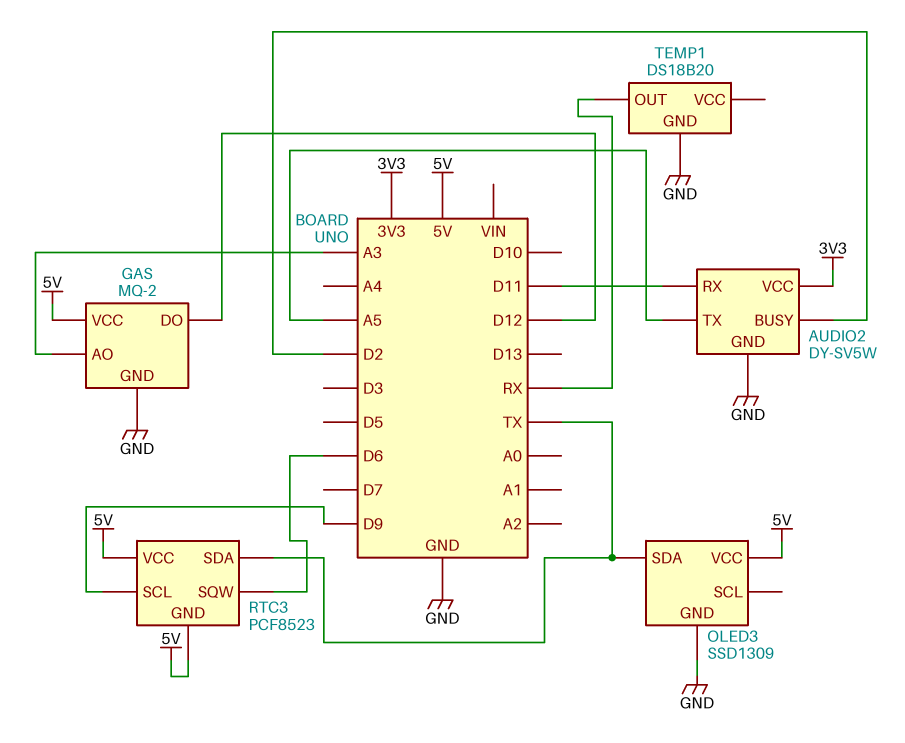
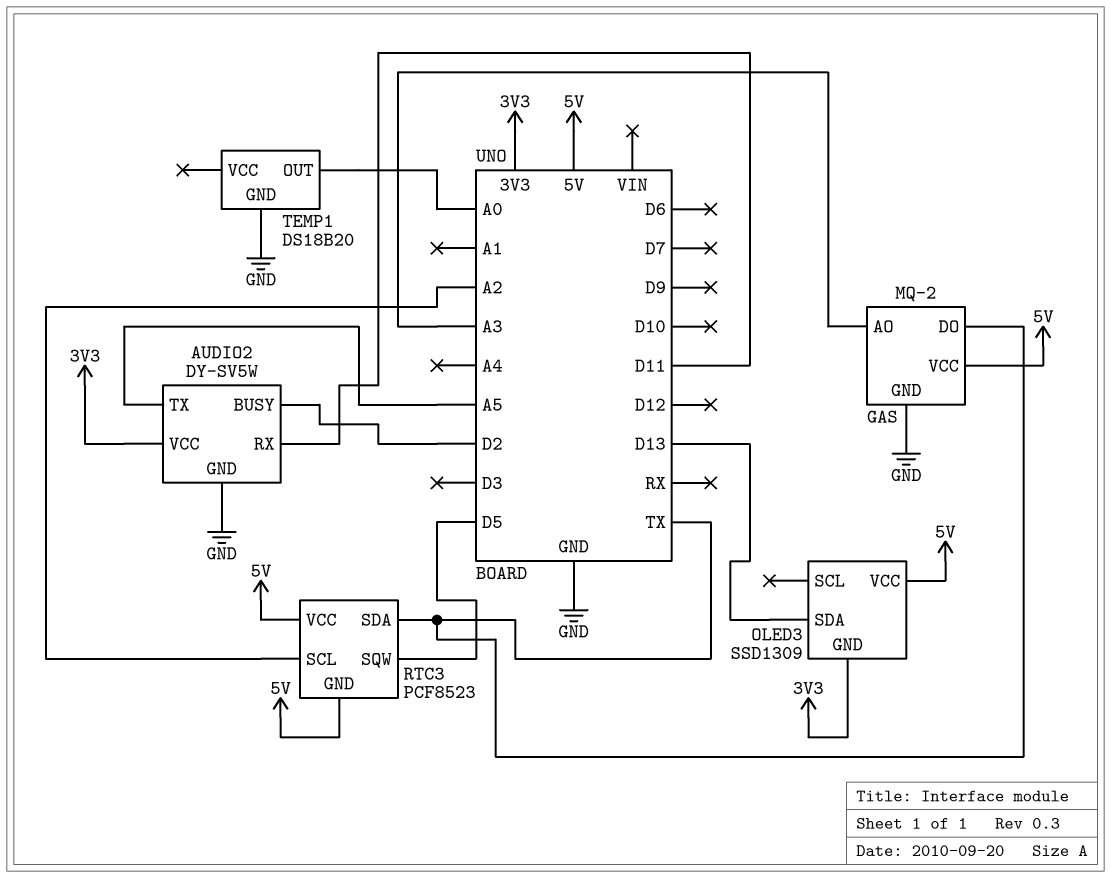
GAS pin DO: D12 -> TX
OLED3 pin GND: GND -> 3V3
OLED3 pin SDA: TX -> D13
RTC3 pin SCL: D9 -> A2
RTC3 pin SQW: D6 -> D5
TEMP1 pin OUT: RX -> A0

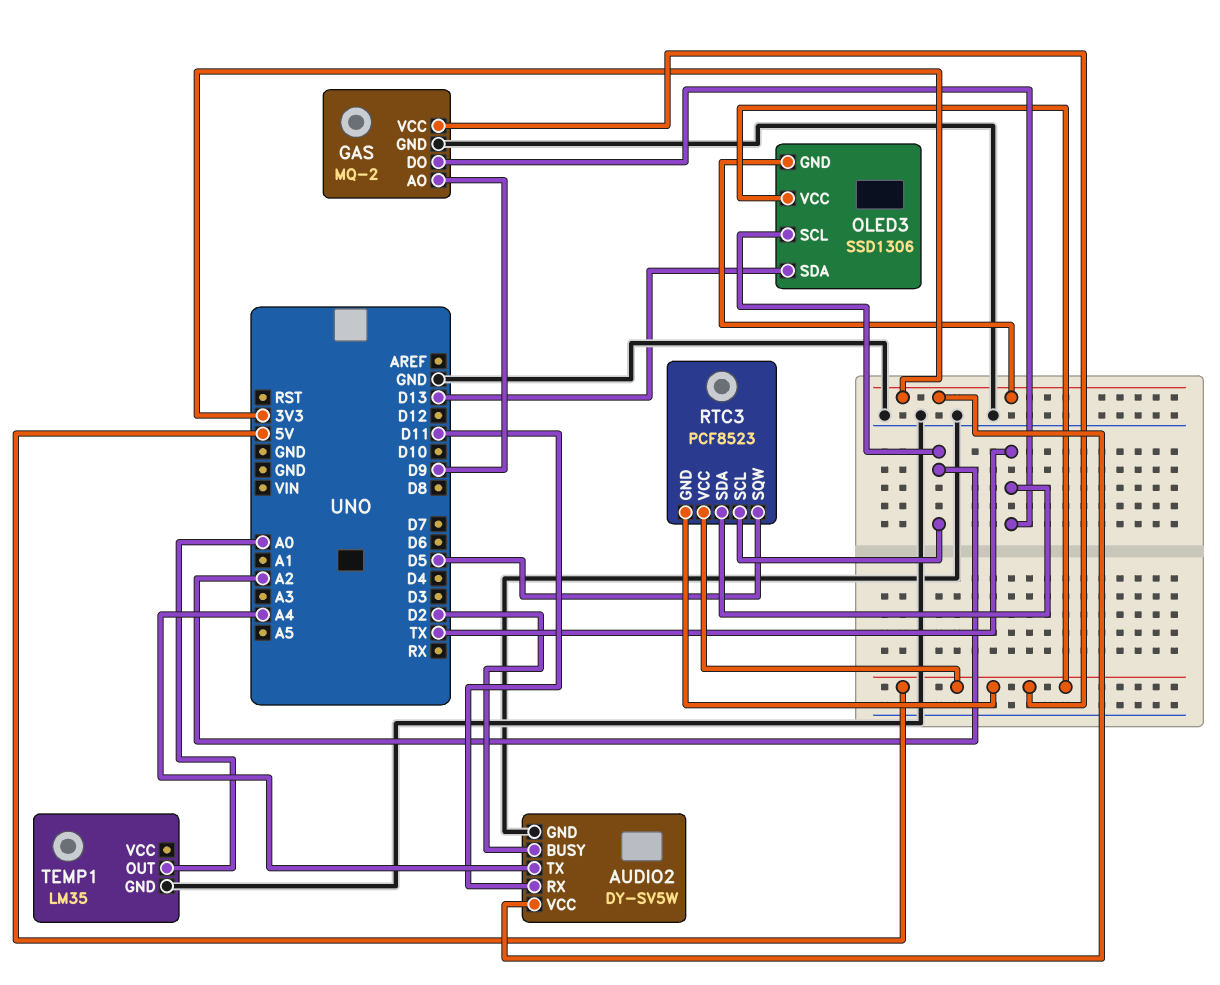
AUDIO2 pin TX: A5 -> A4
GAS pin AO: A3 -> D9
OLED3: SSD1309 -> SSD1306
OLED3 pin SCL: none -> A2
TEMP1: DS18B20 -> LM35

